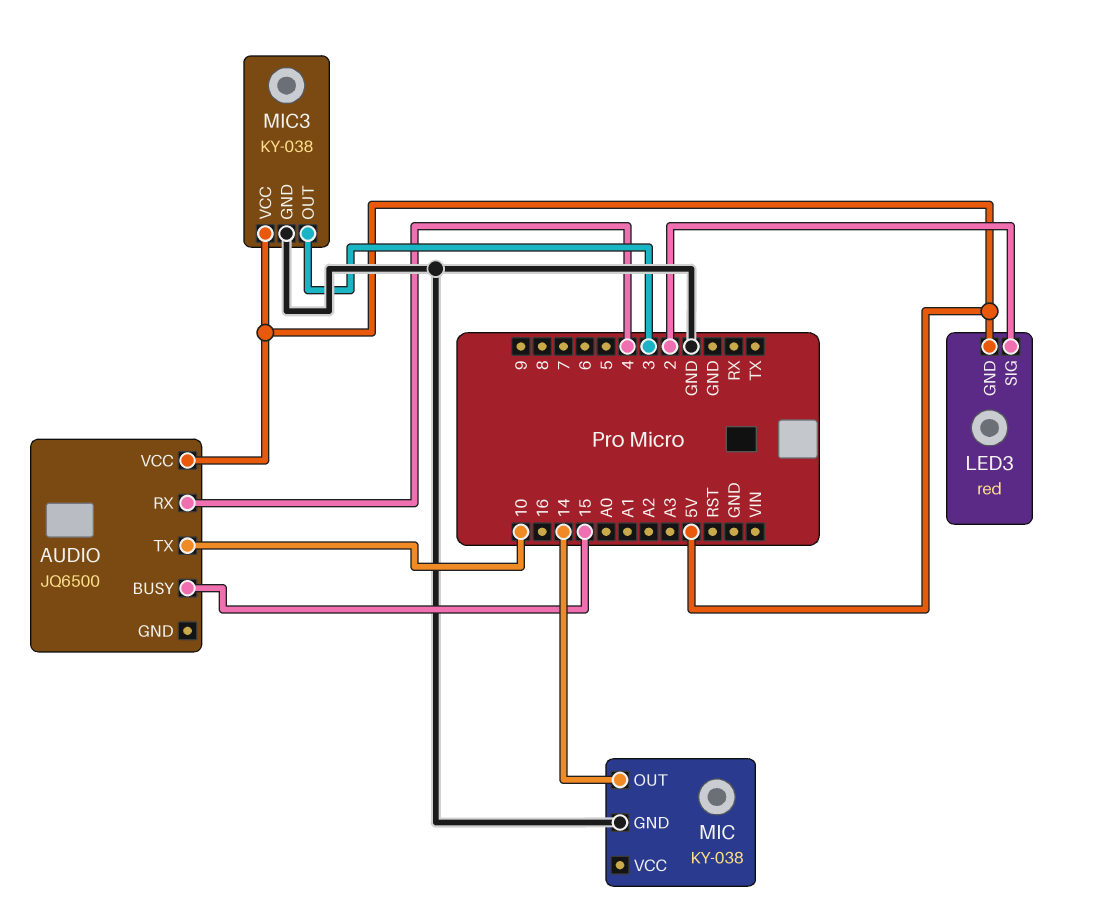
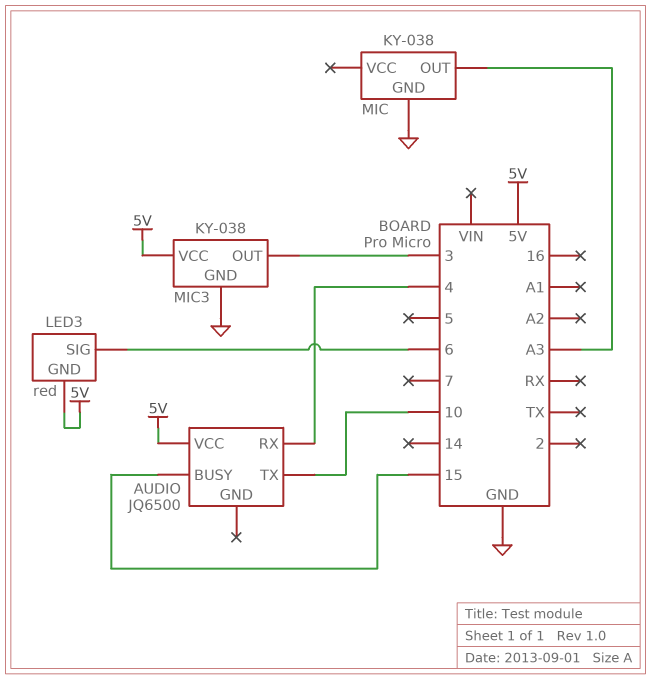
LED3 pin SIG: 2 -> 6
MIC pin OUT: 14 -> A3

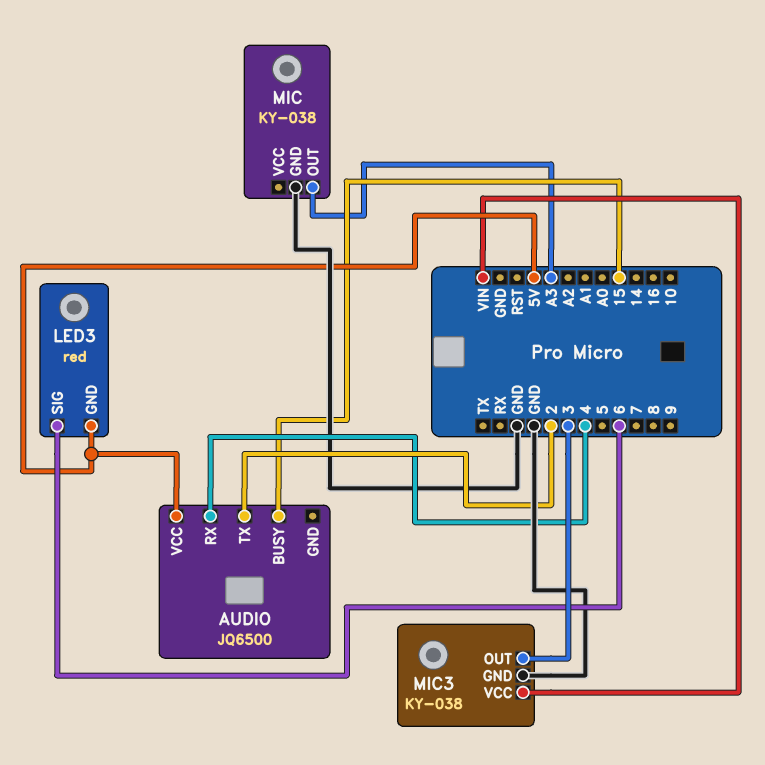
AUDIO pin TX: 10 -> 2
MIC3 pin VCC: 5V -> VIN

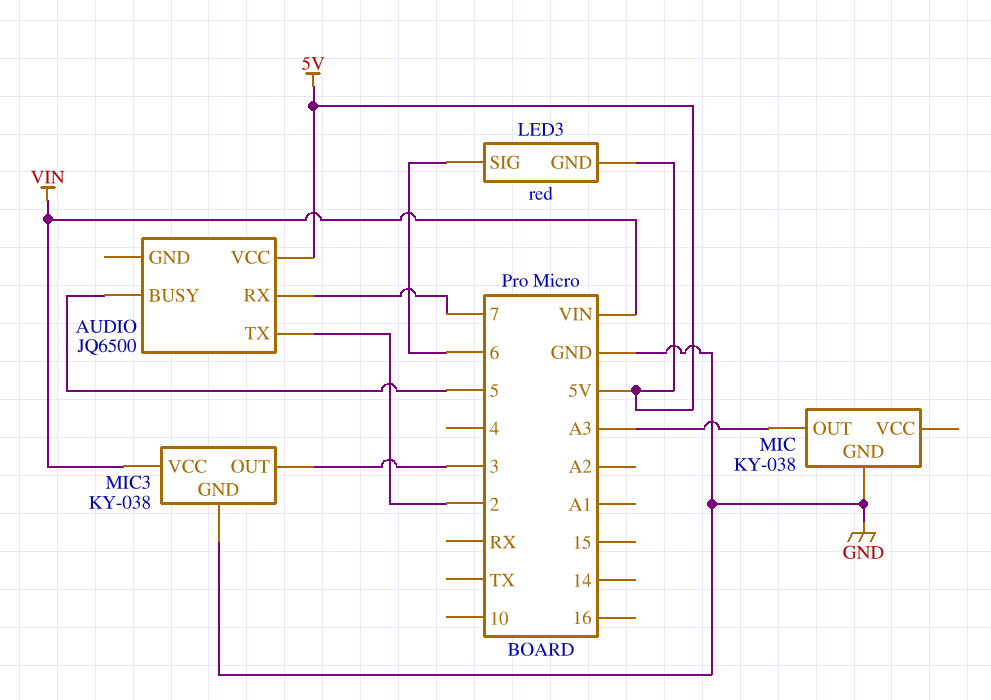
AUDIO pin BUSY: 15 -> 5
AUDIO pin RX: 4 -> 7

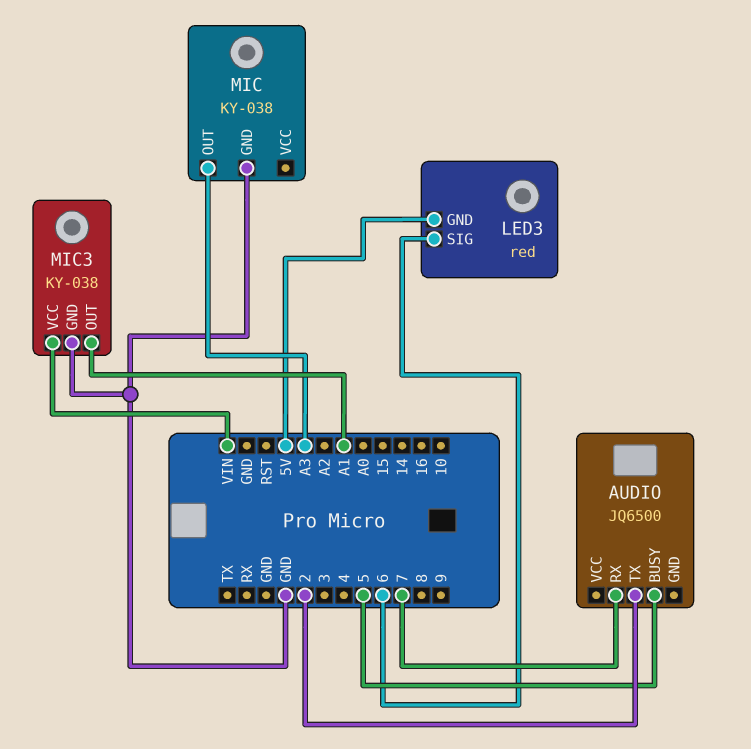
AUDIO pin VCC: 5V -> none
MIC3 pin OUT: 3 -> A1

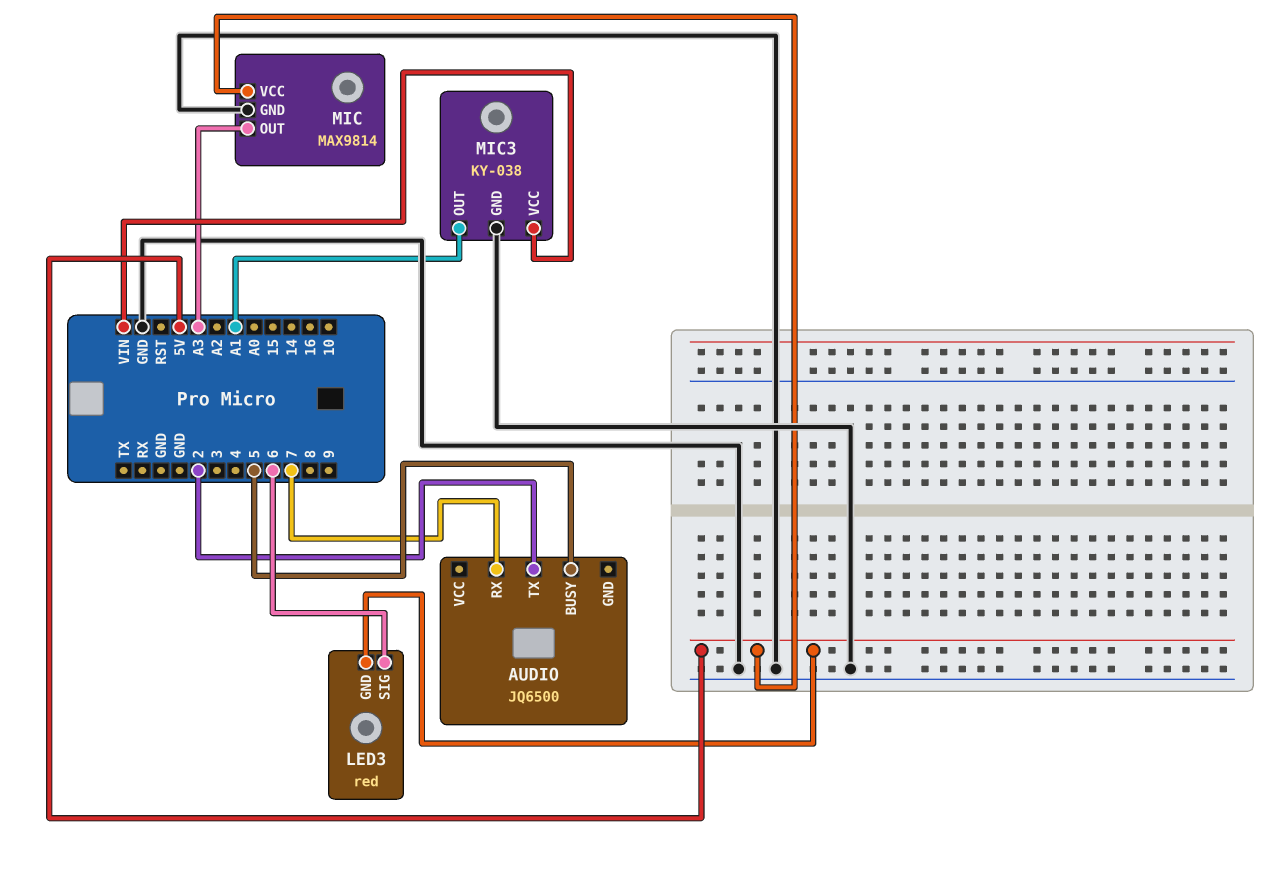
MIC: KY-038 -> MAX9814
MIC pin VCC: none -> 5V

